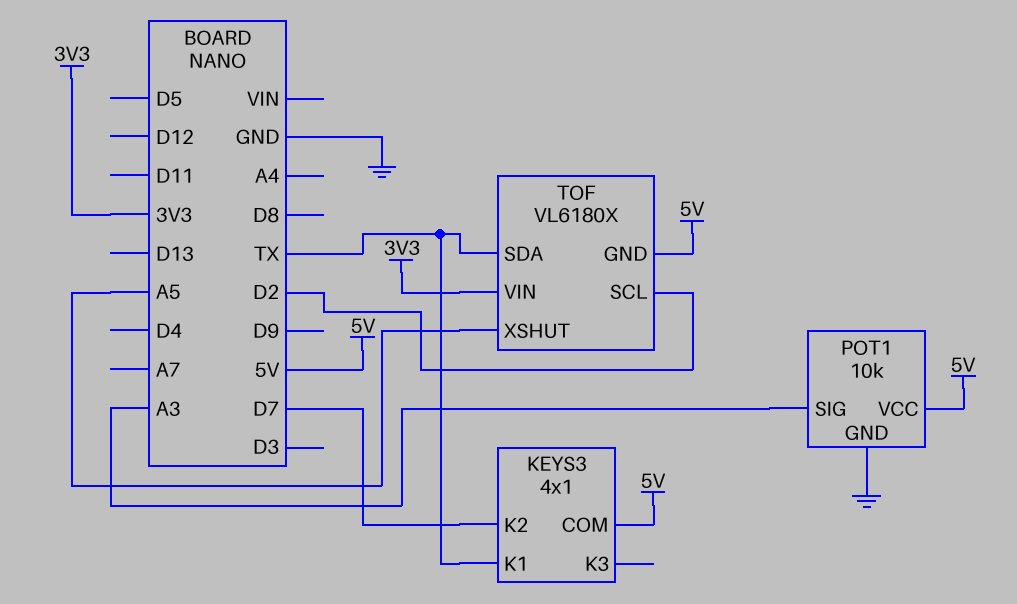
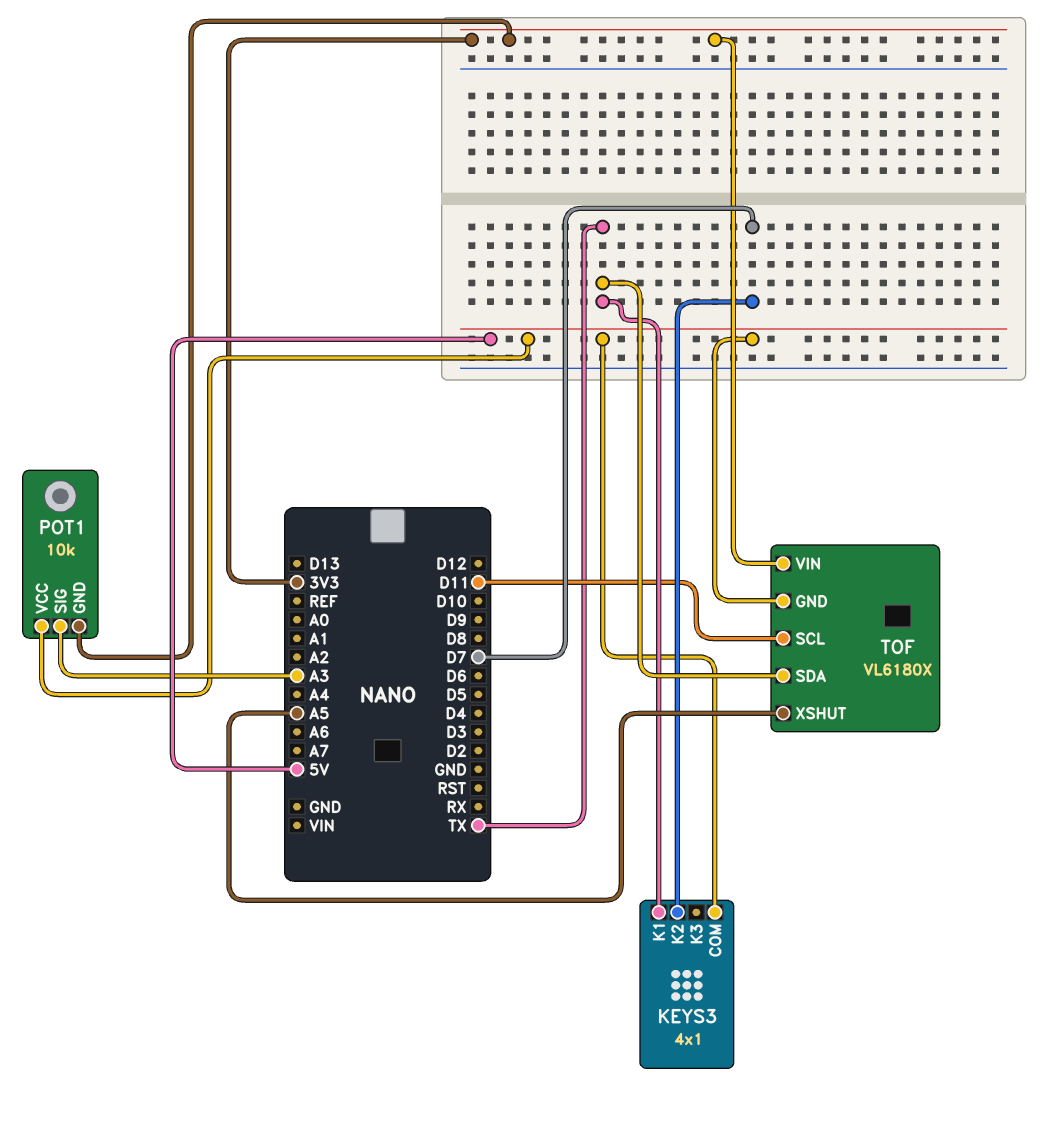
POT1 pin GND: GND -> 3V3
TOF pin SCL: D2 -> D11

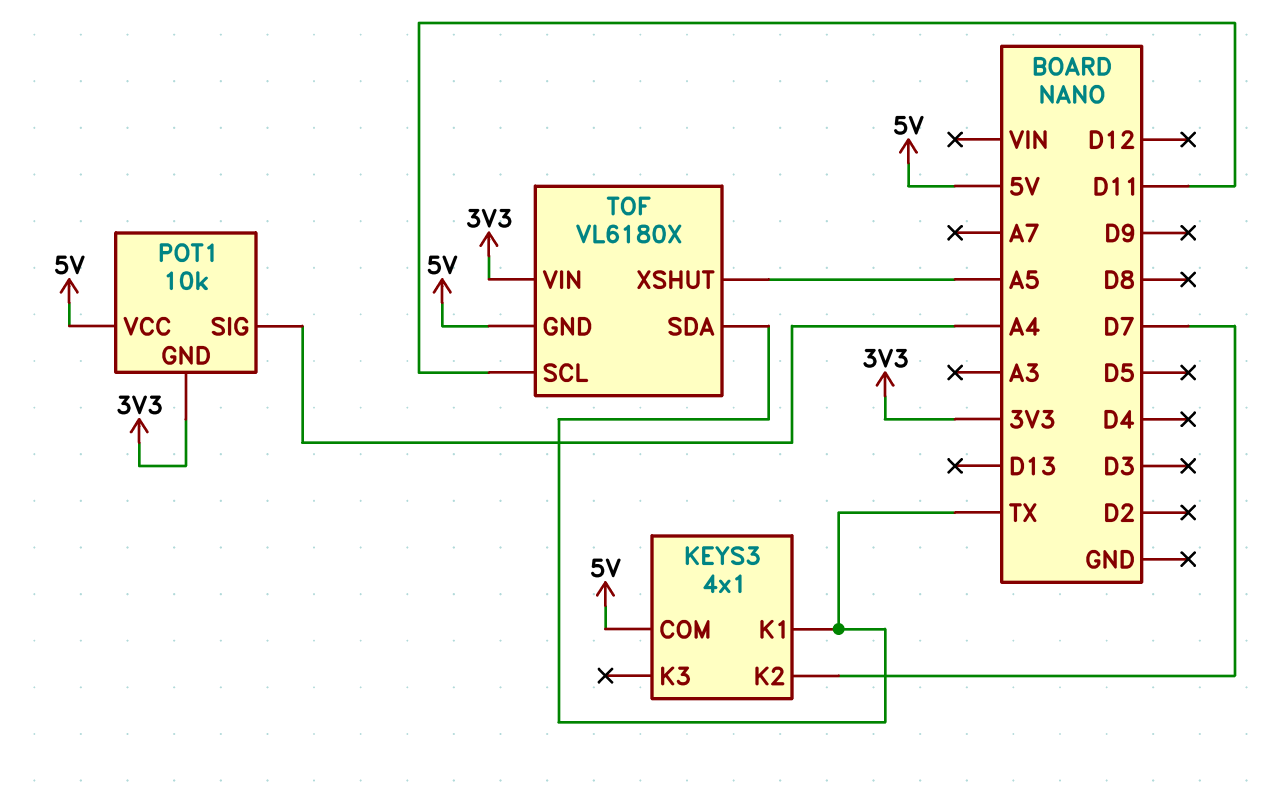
POT1 pin SIG: A3 -> A4

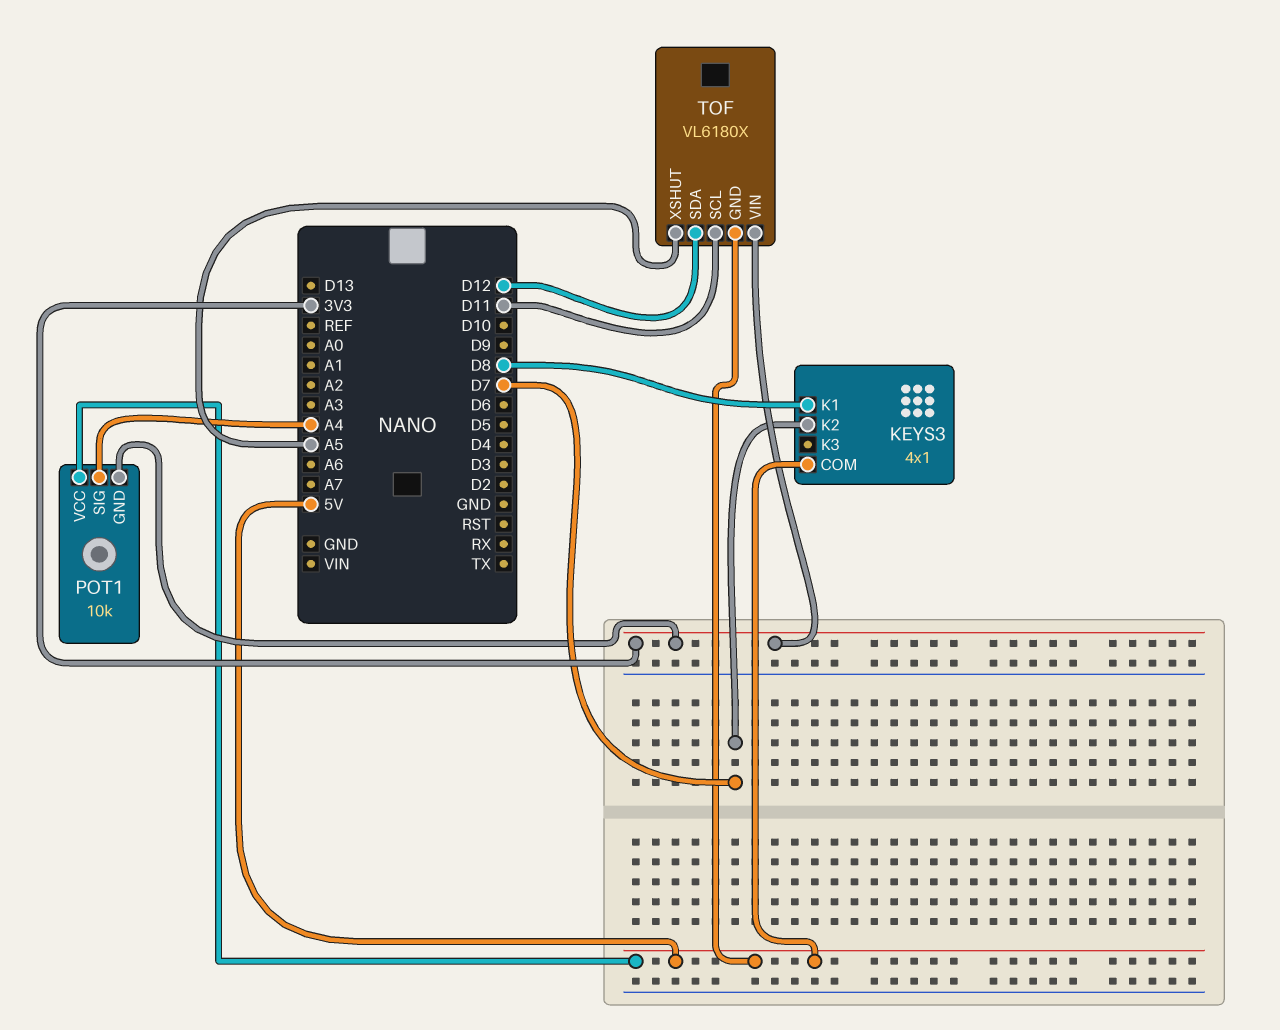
KEYS3 pin K1: TX -> D8
TOF pin SDA: TX -> D12

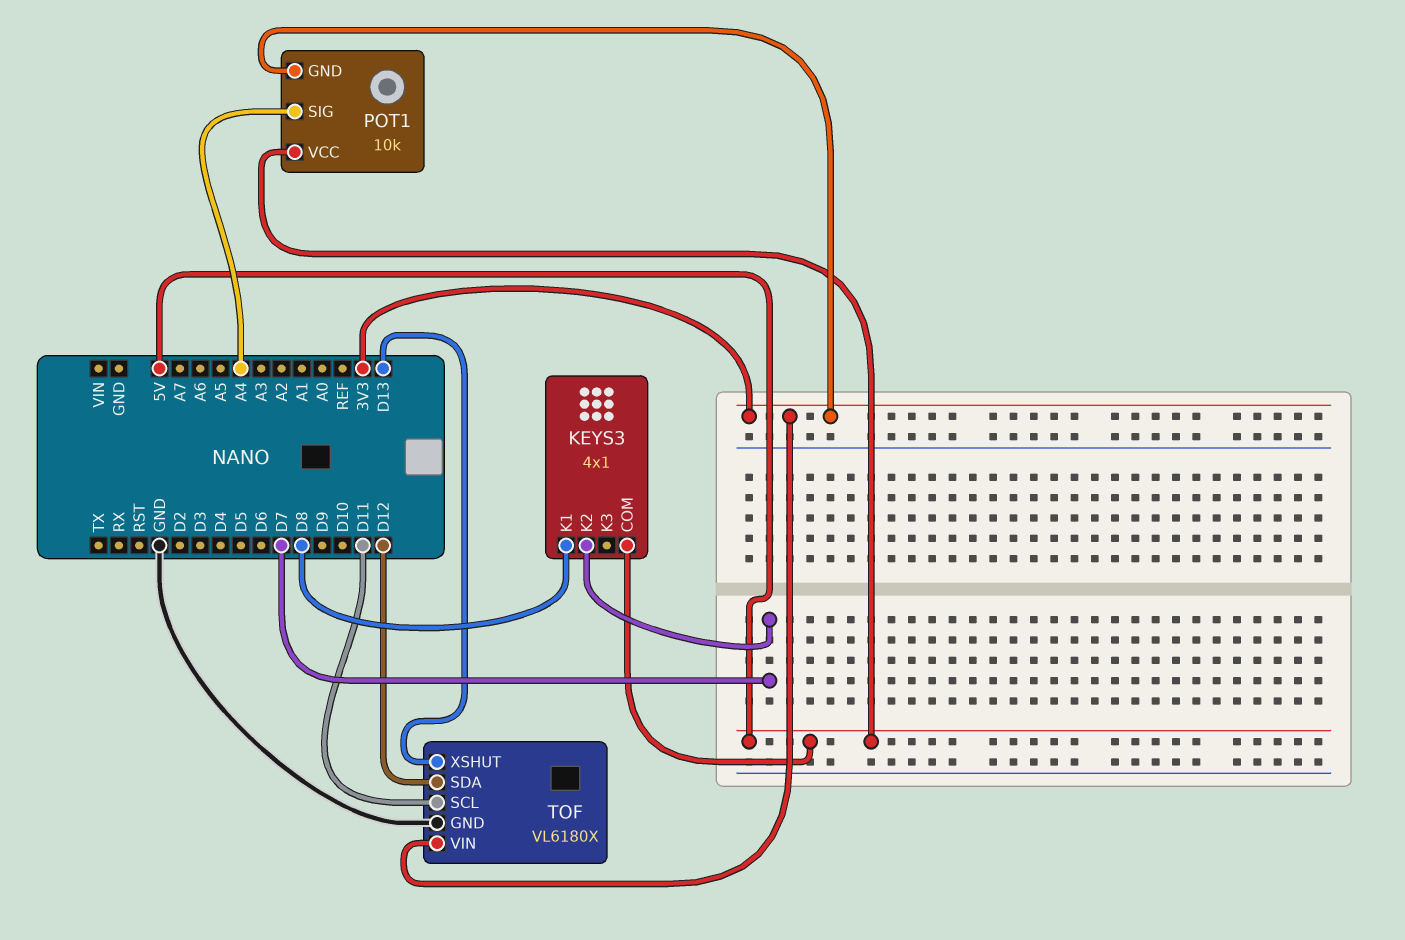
TOF pin GND: 5V -> GND
TOF pin XSHUT: A5 -> D13

